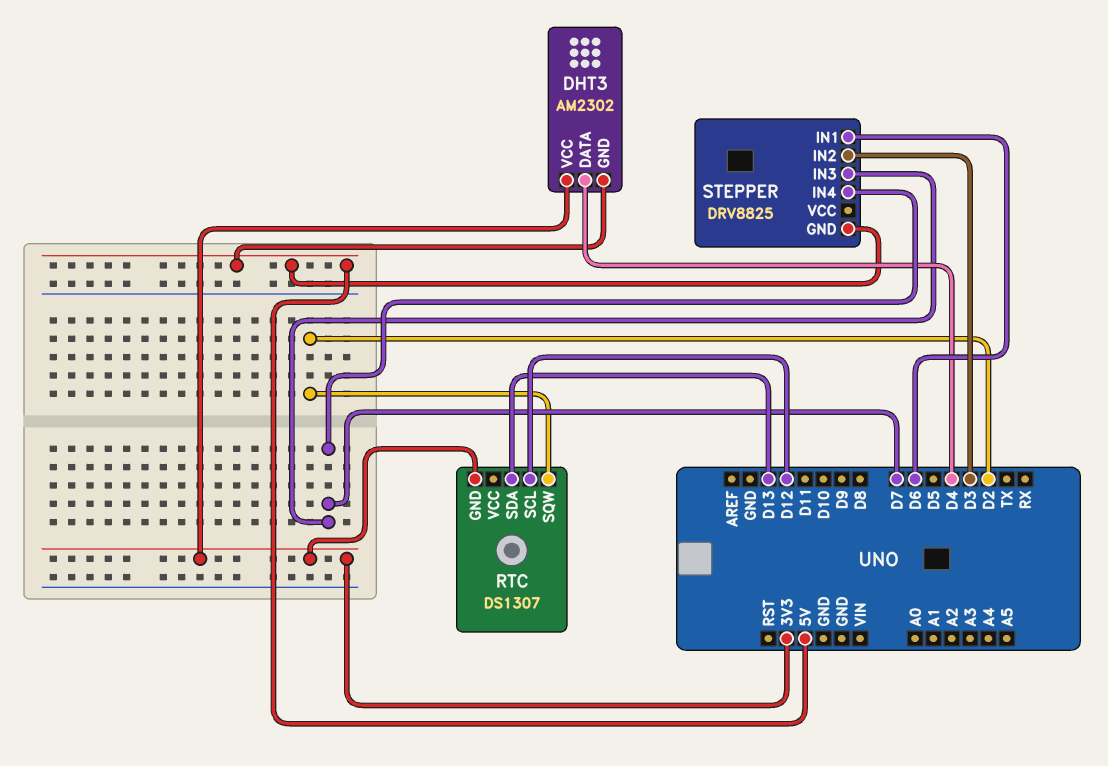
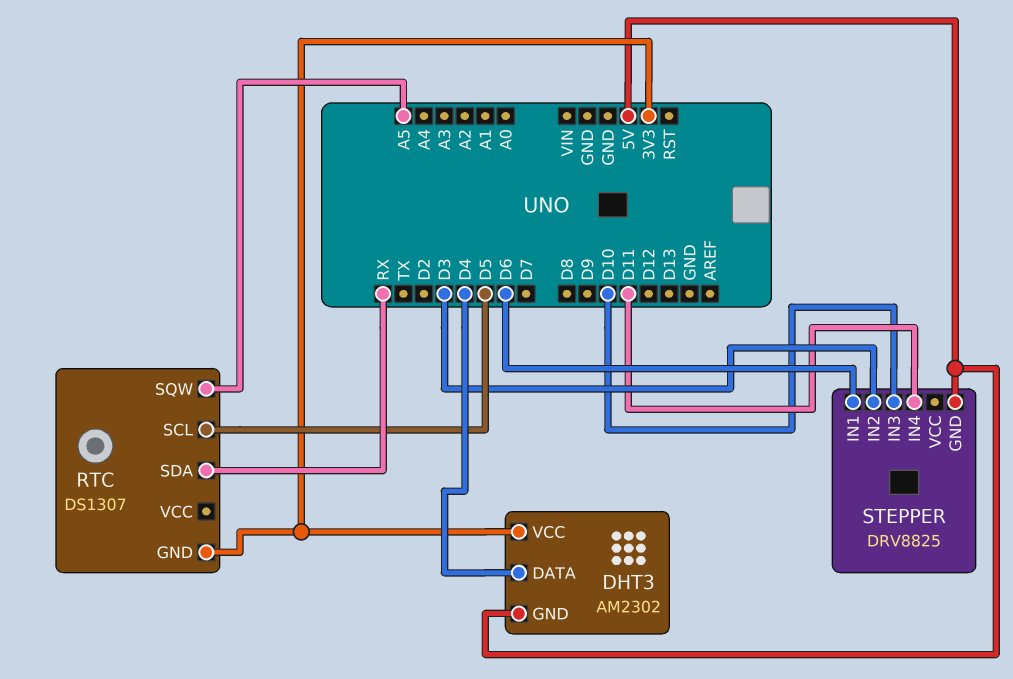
RTC pin SCL: D12 -> D5
RTC pin SDA: D13 -> RX
RTC pin SQW: D2 -> A5
STEPPER pin IN3: D7 -> D10
STEPPER pin IN4: D7 -> D11

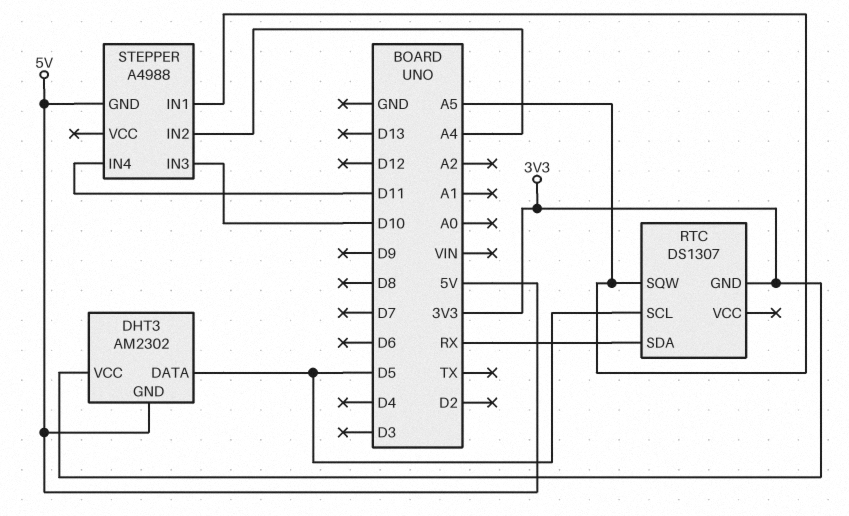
DHT3 pin DATA: D4 -> D5
STEPPER: DRV8825 -> A4988
STEPPER pin IN1: D6 -> A5
STEPPER pin IN2: D3 -> A4

